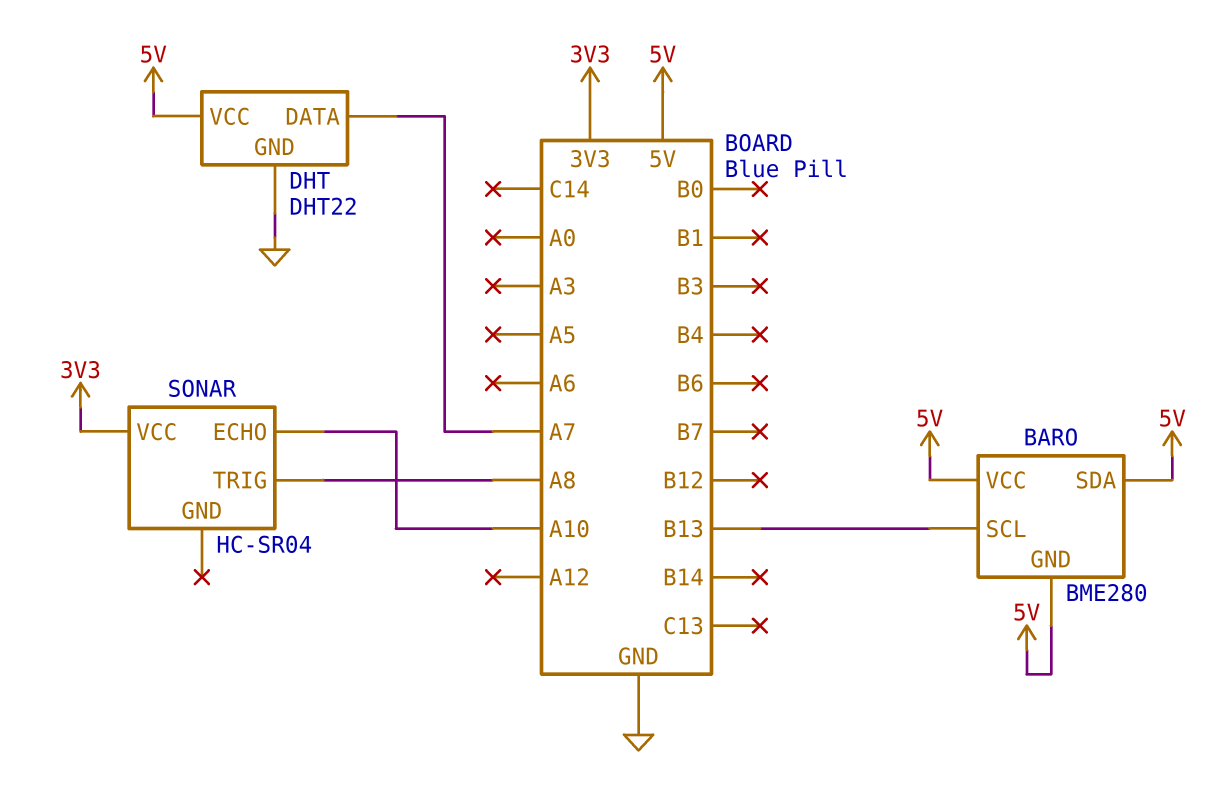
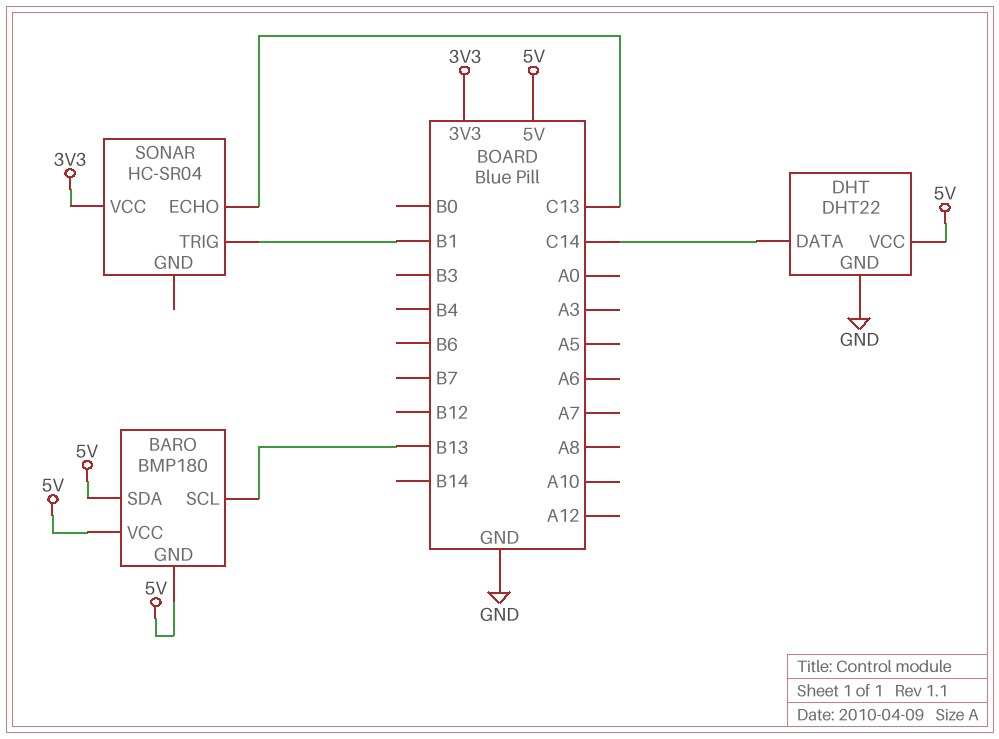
BARO: BME280 -> BMP180
DHT pin DATA: A7 -> C14
SONAR pin ECHO: A10 -> C13
SONAR pin TRIG: A8 -> B1

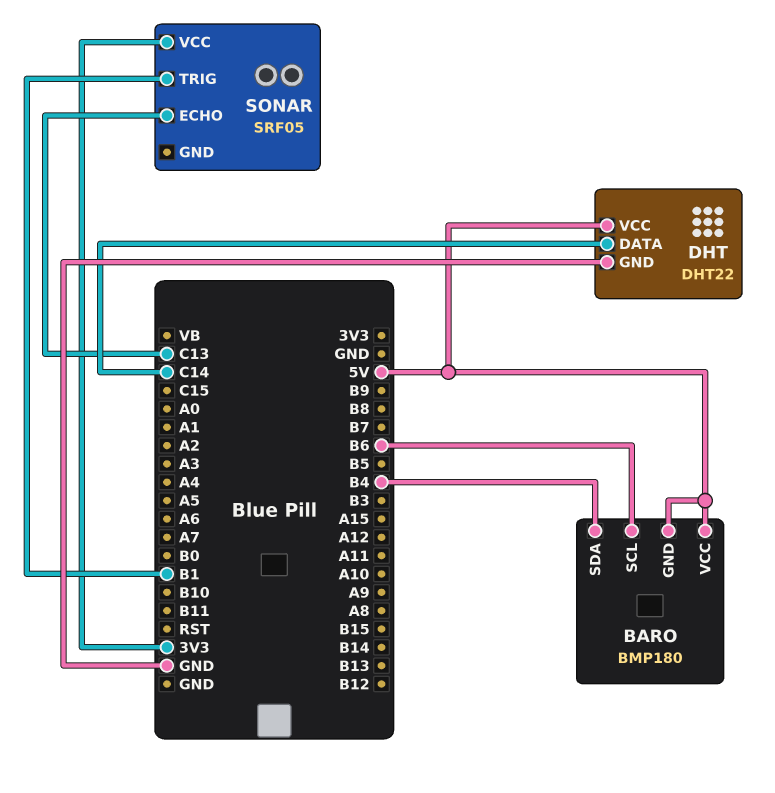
BARO pin SCL: B13 -> B6
BARO pin SDA: 5V -> B4
SONAR: HC-SR04 -> SRF05

